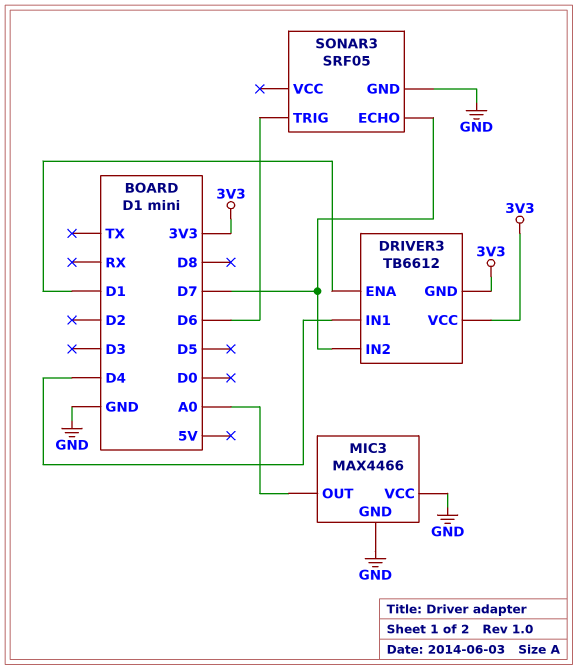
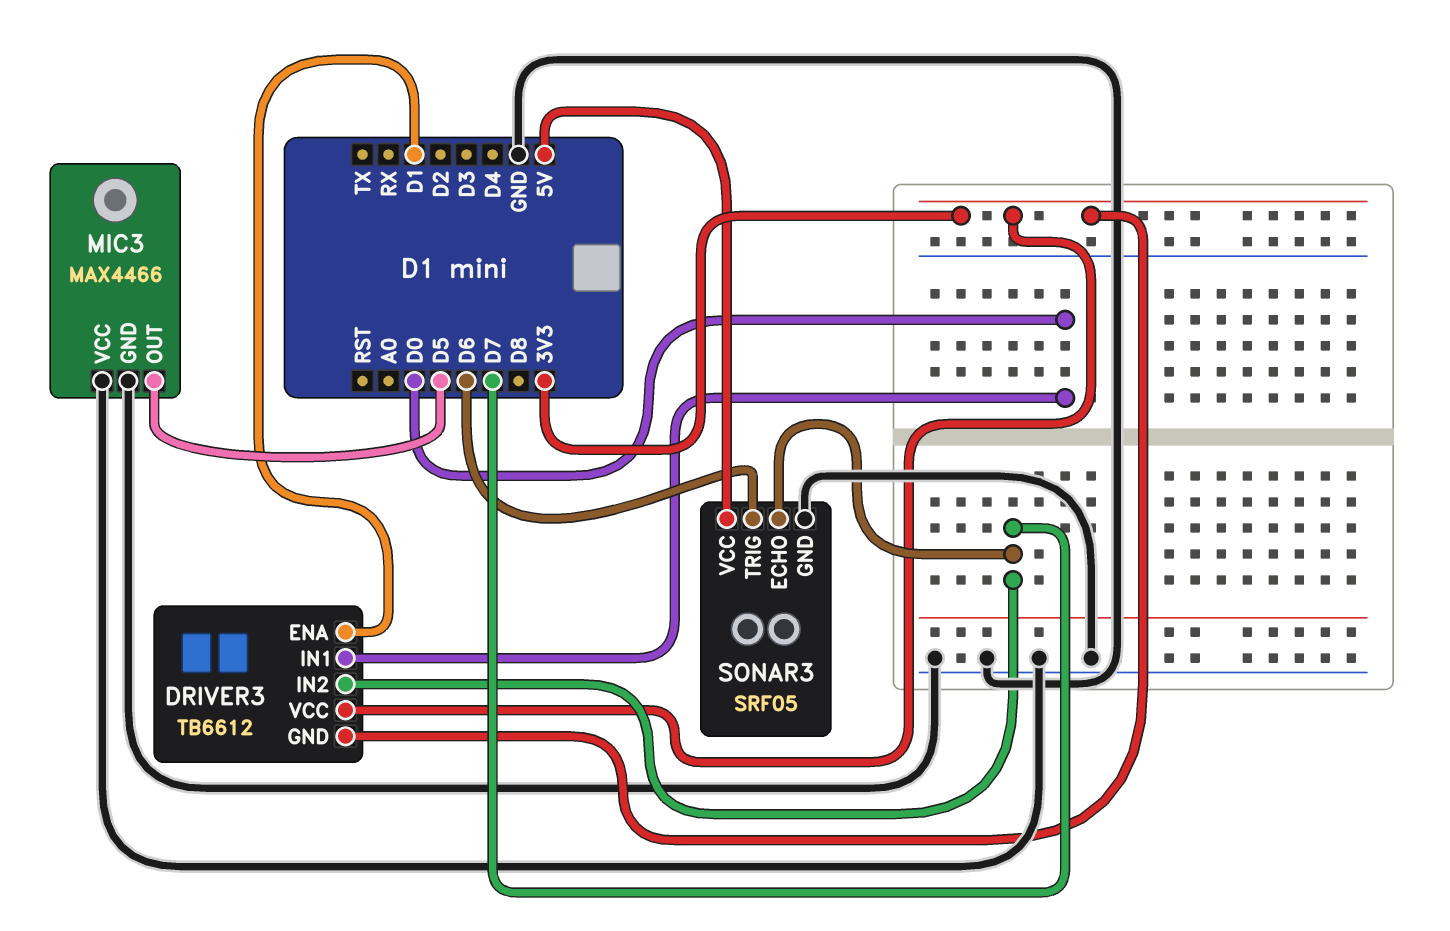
DRIVER3 pin IN1: D4 -> D0
MIC3 pin OUT: A0 -> D5
SONAR3 pin VCC: none -> 5V

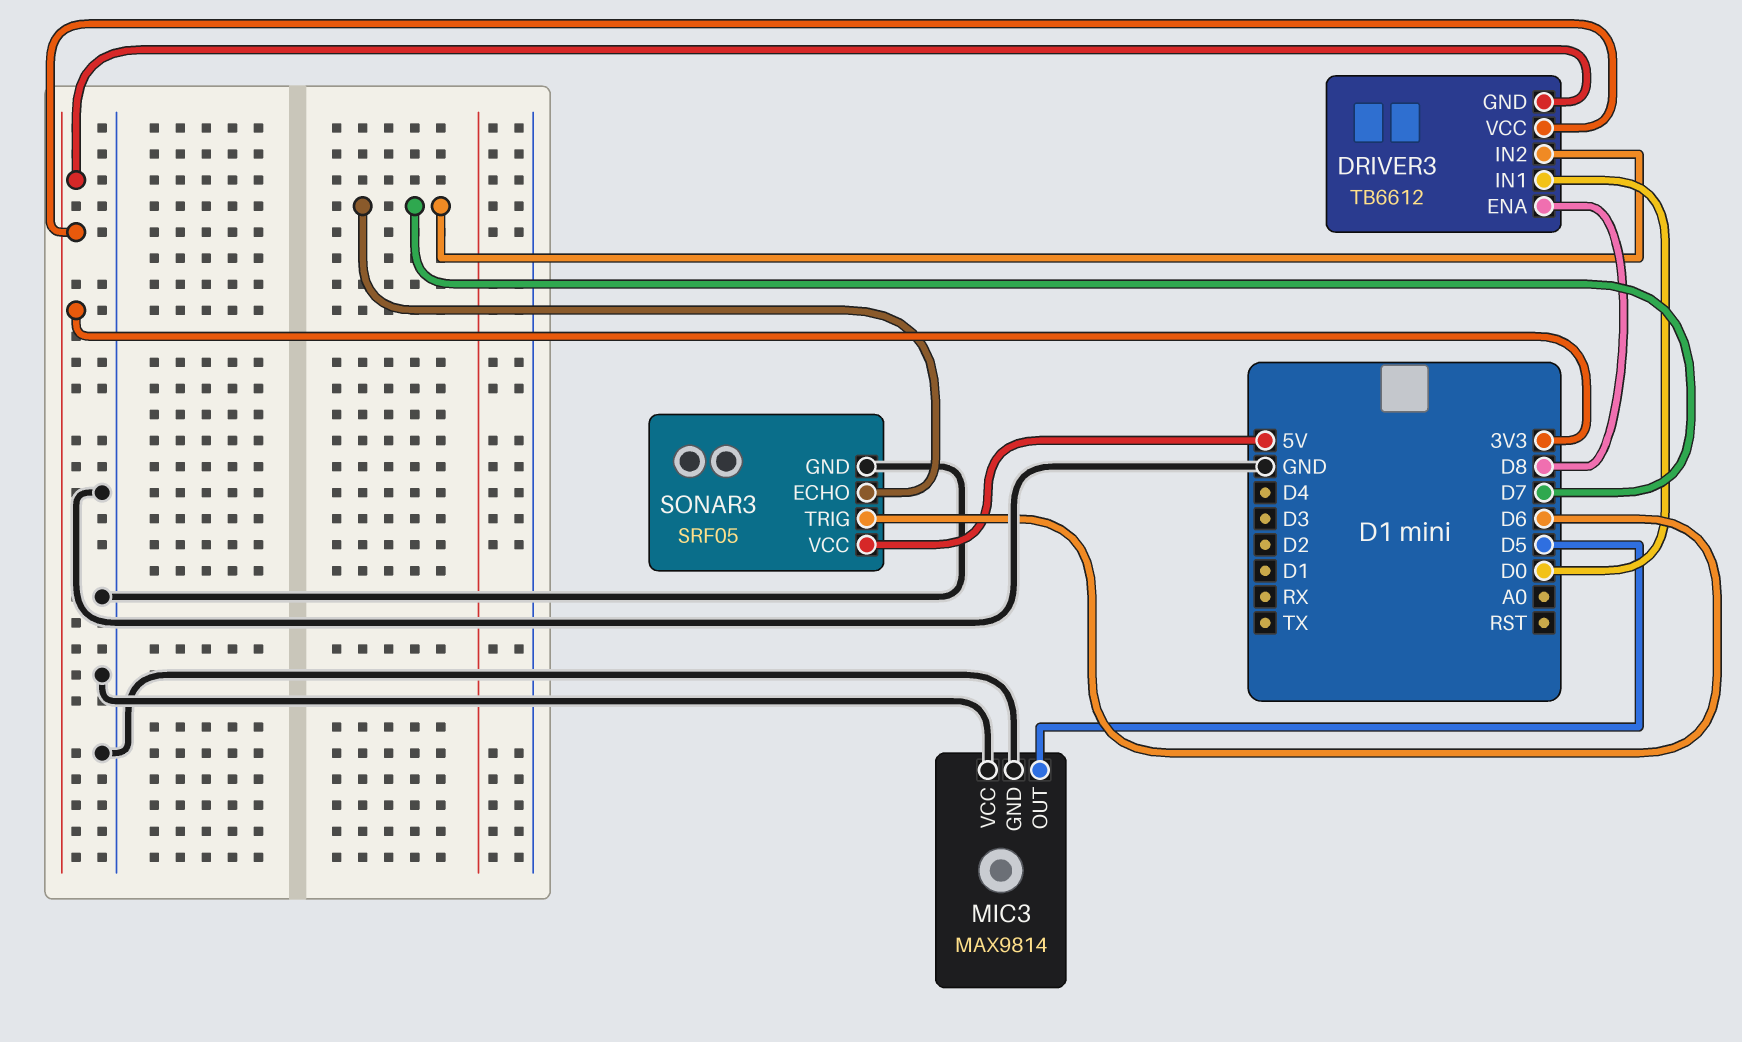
DRIVER3 pin ENA: D1 -> D8
MIC3: MAX4466 -> MAX9814

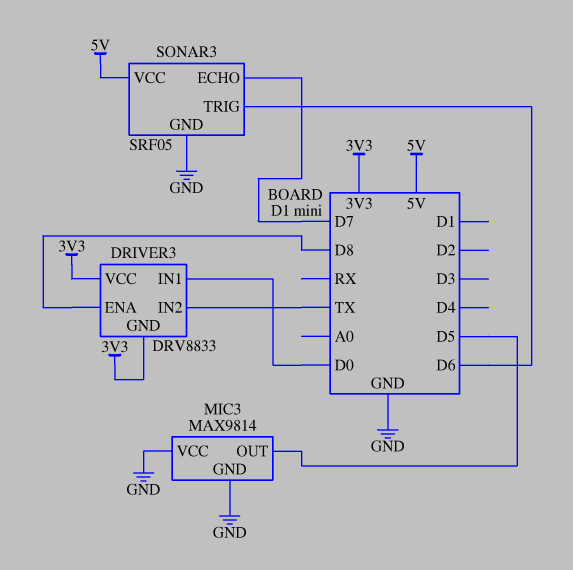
DRIVER3: TB6612 -> DRV8833
DRIVER3 pin IN2: D7 -> TX

